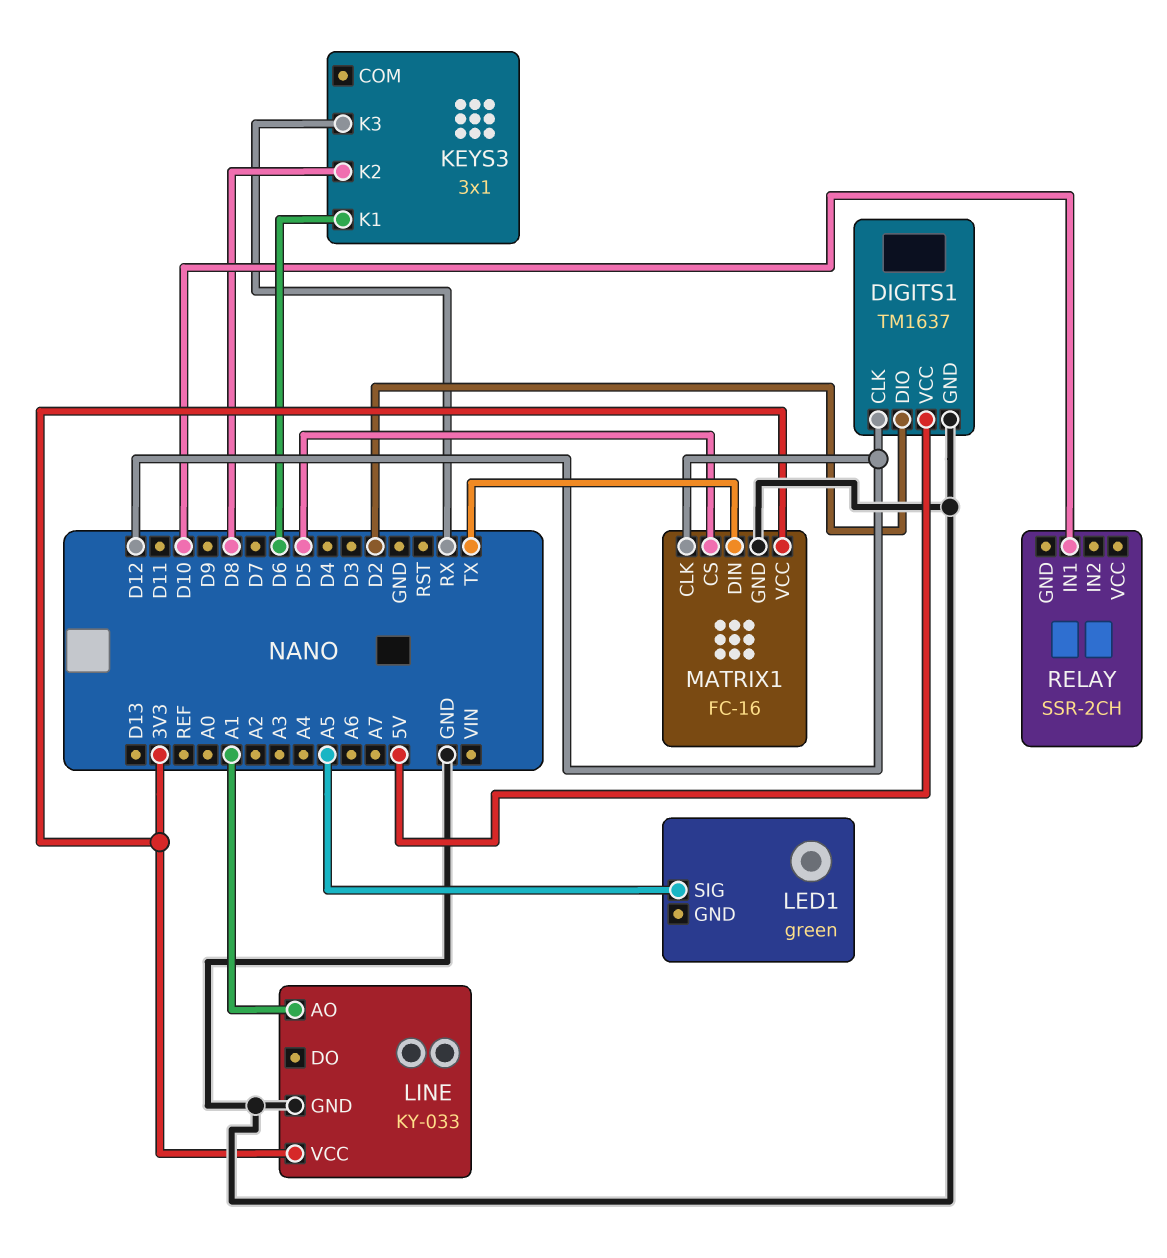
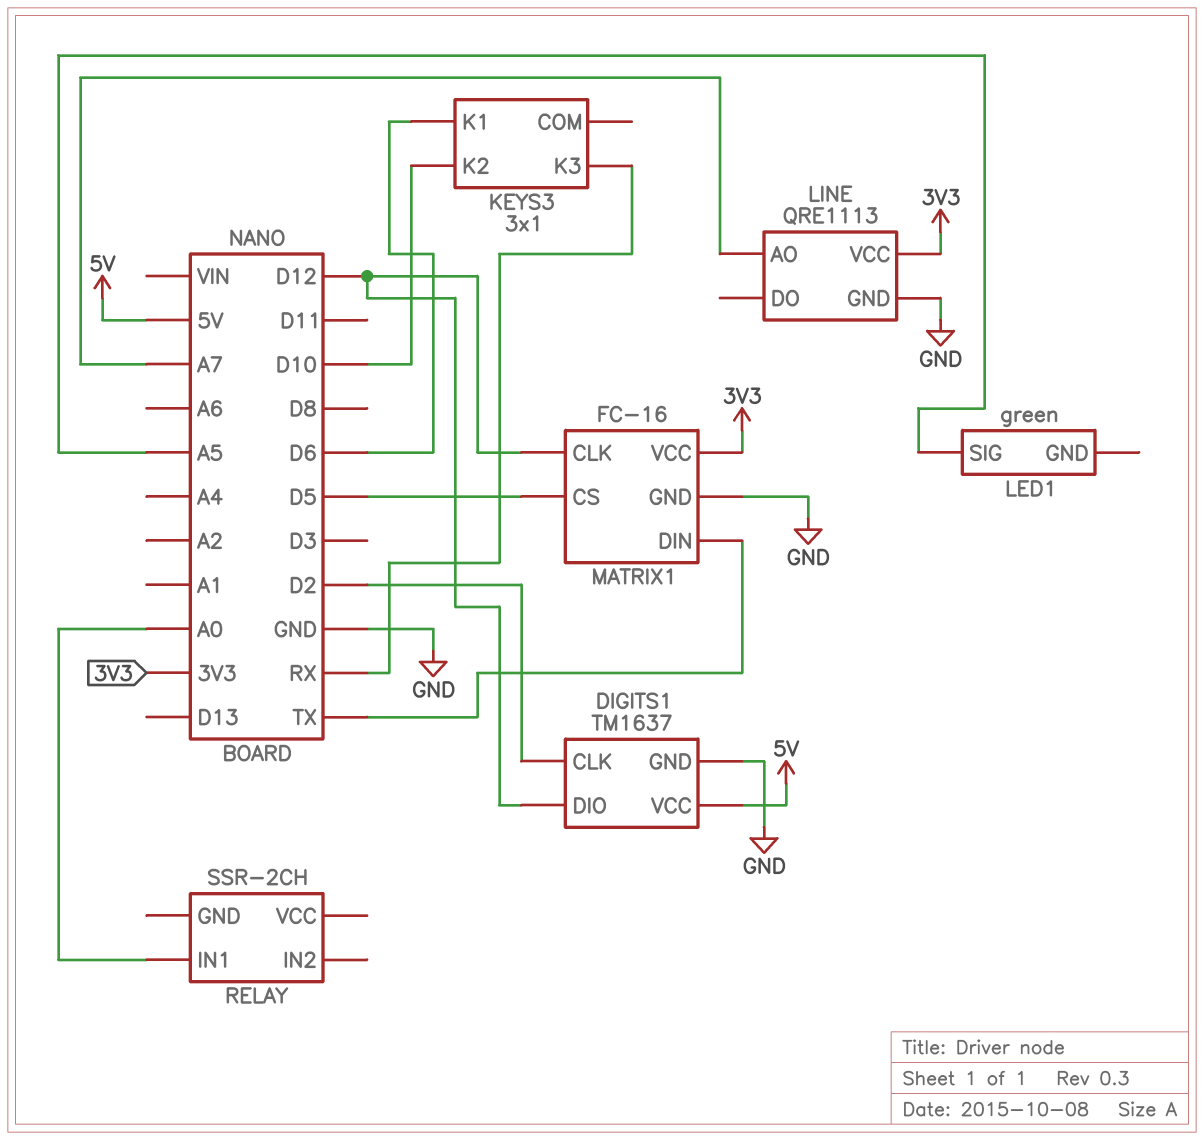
DIGITS1 pin CLK: D12 -> D2
DIGITS1 pin DIO: D2 -> D12
KEYS3 pin K2: D8 -> D10
LINE: KY-033 -> QRE1113
LINE pin AO: A1 -> A7
RELAY pin IN1: D10 -> A0

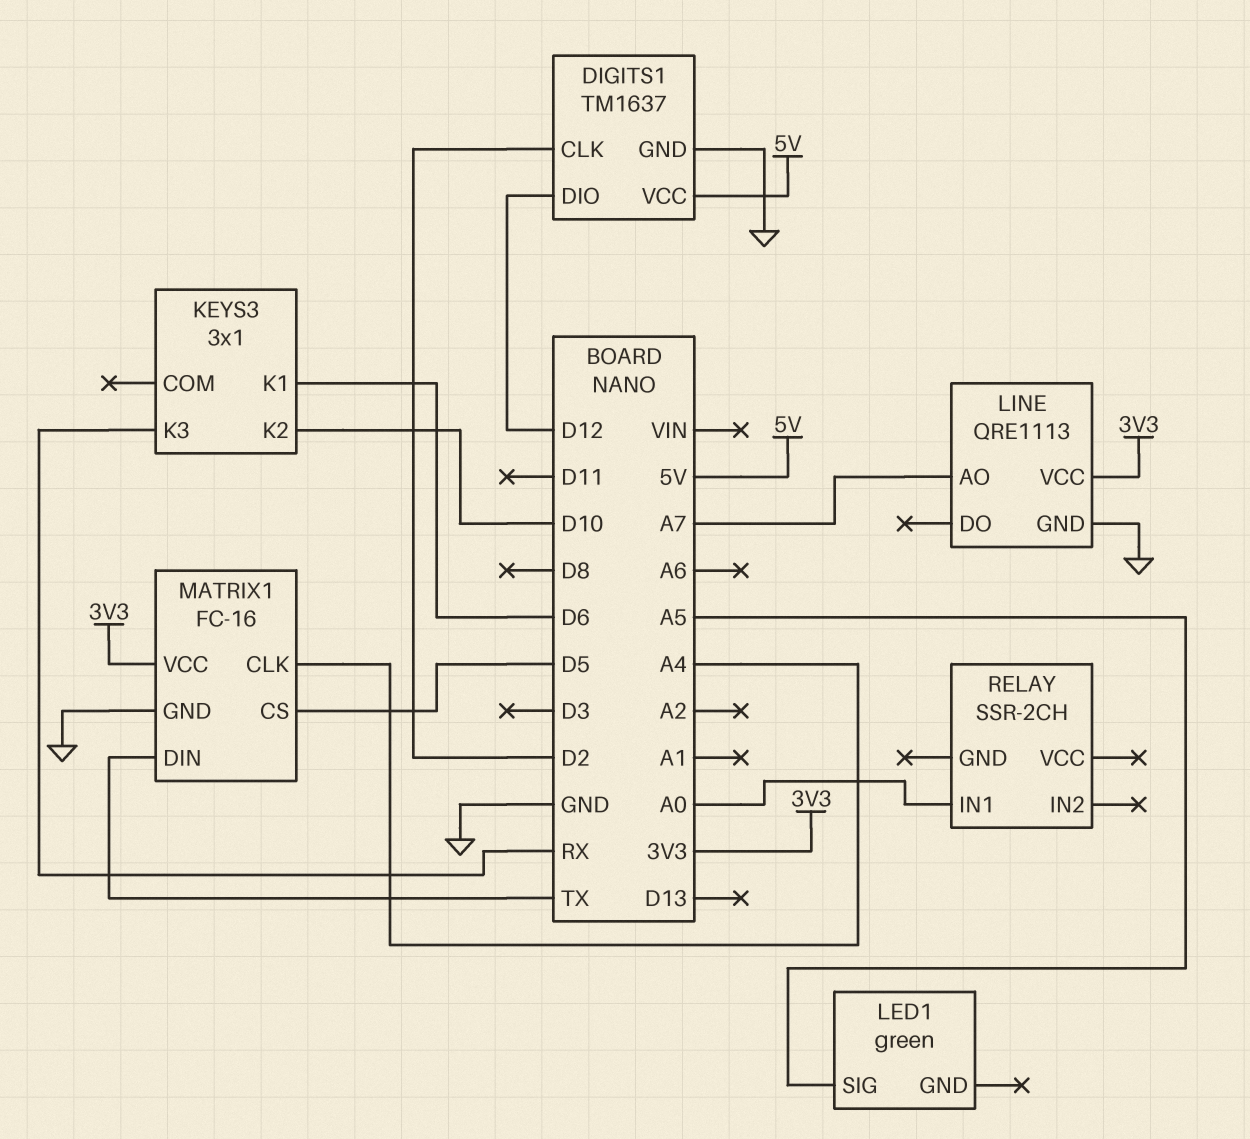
MATRIX1 pin CLK: D12 -> A4

